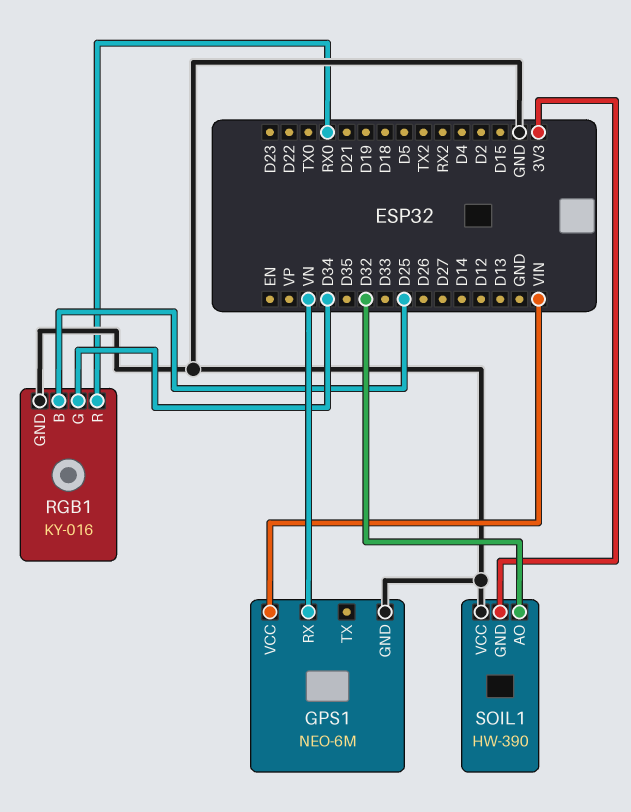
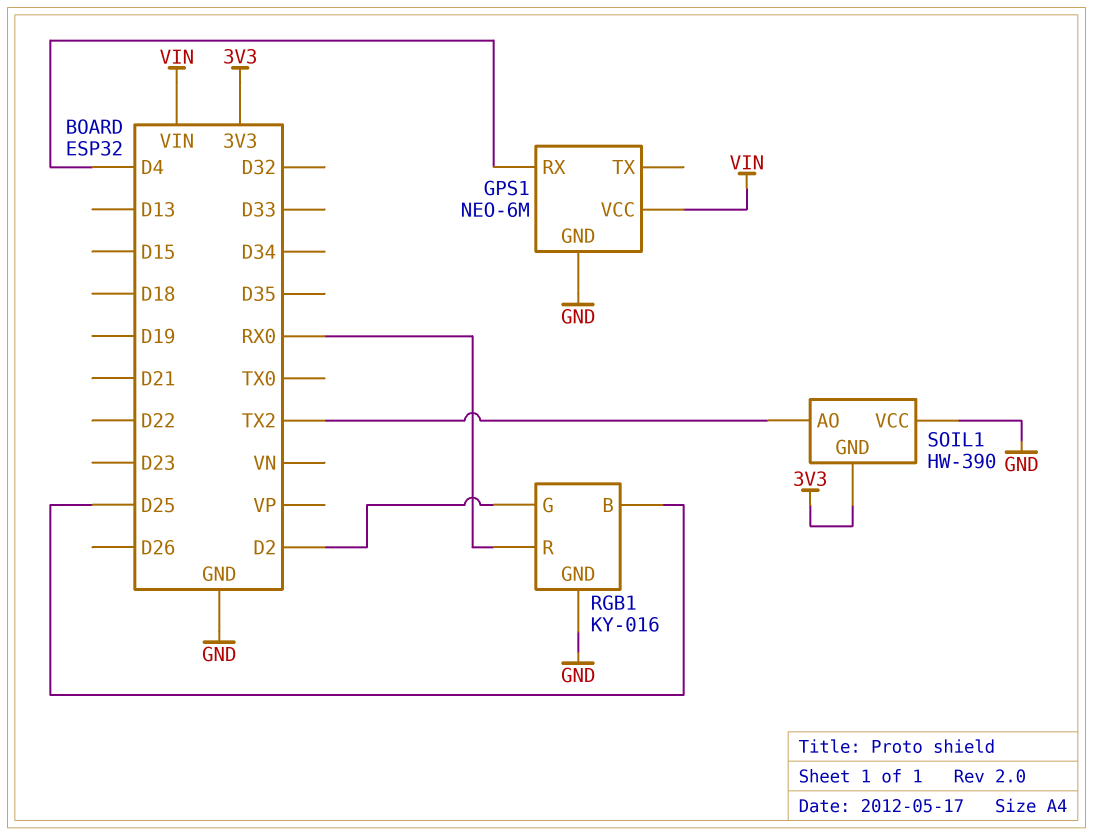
GPS1 pin RX: VN -> D4
RGB1 pin G: D34 -> D2
SOIL1 pin AO: D32 -> TX2

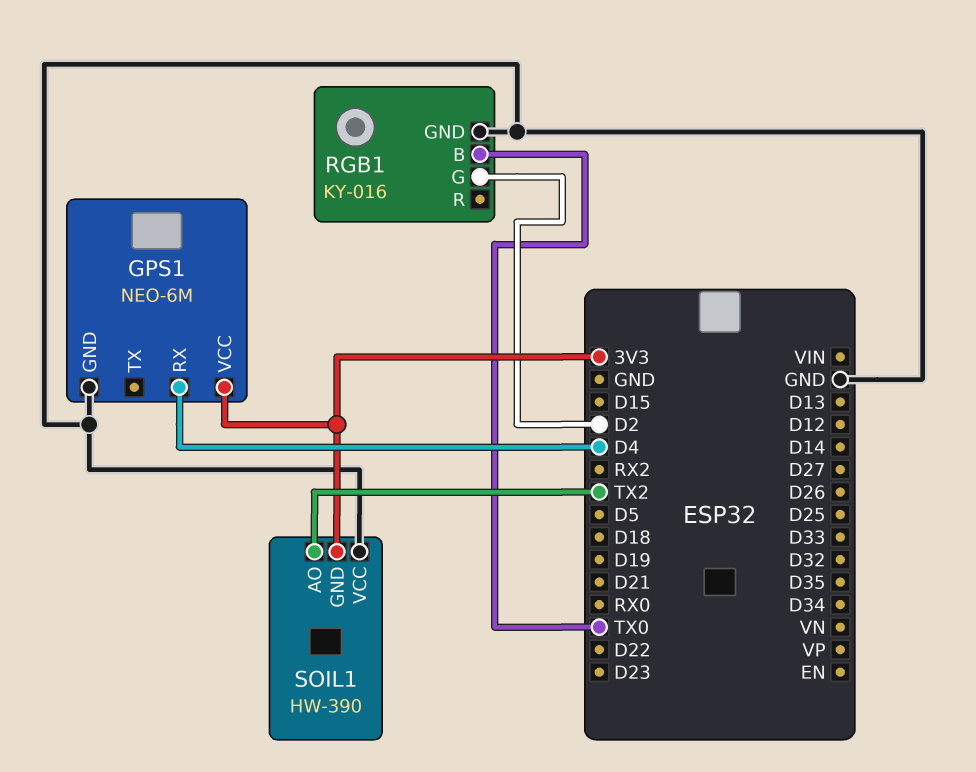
GPS1 pin VCC: VIN -> 3V3
RGB1 pin B: D25 -> TX0
RGB1 pin R: RX0 -> none

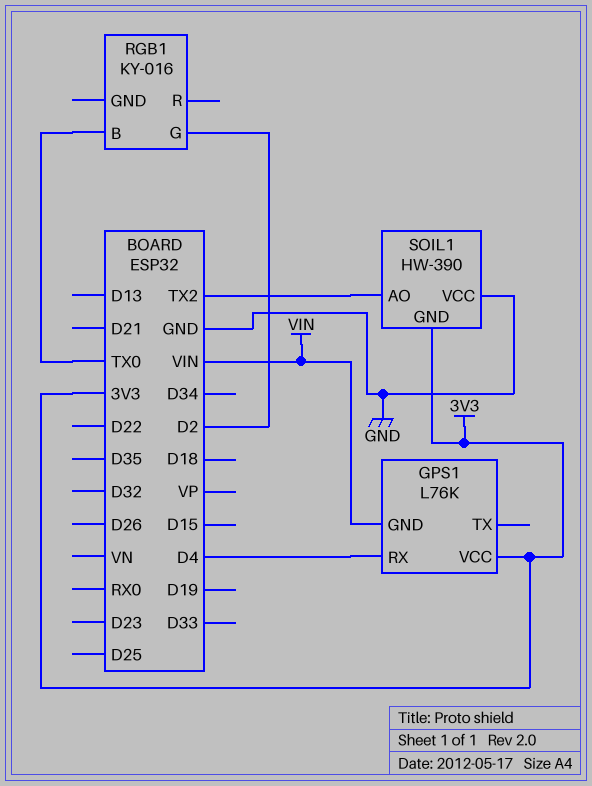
GPS1: NEO-6M -> L76K
GPS1 pin GND: GND -> VIN
RGB1 pin GND: GND -> none

